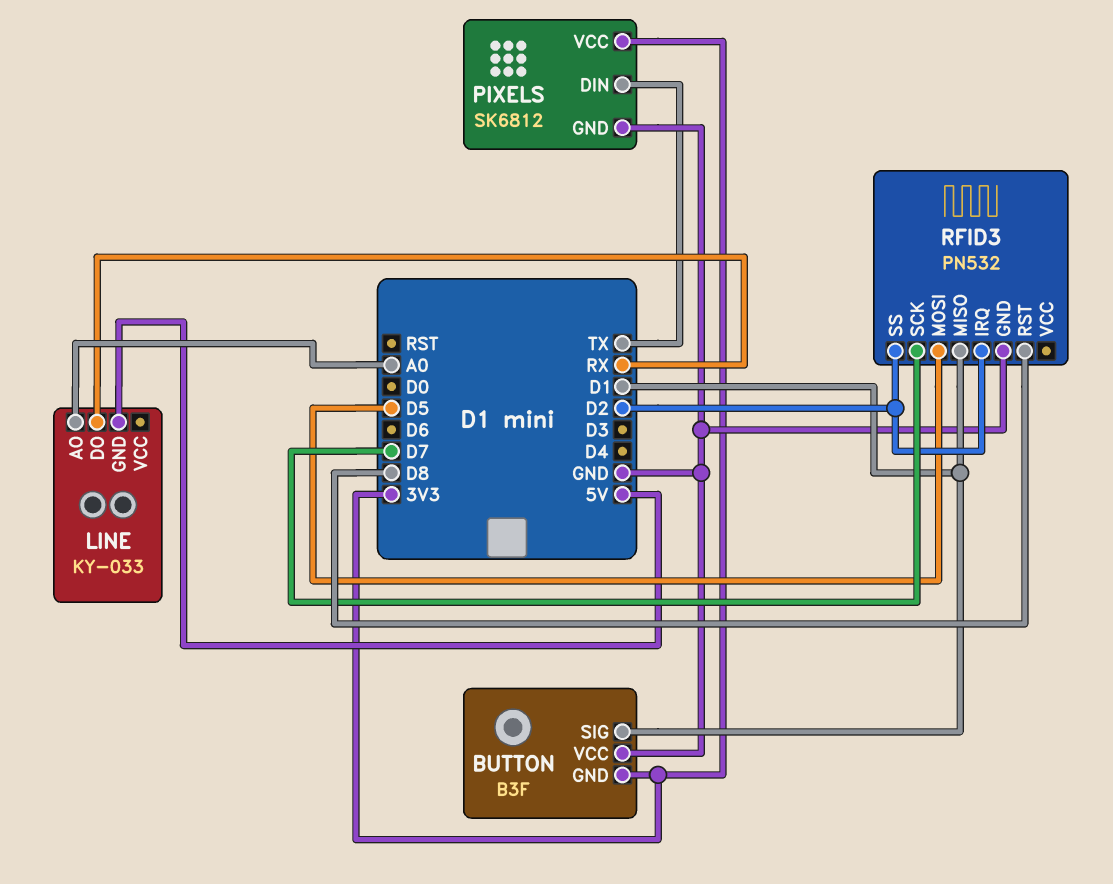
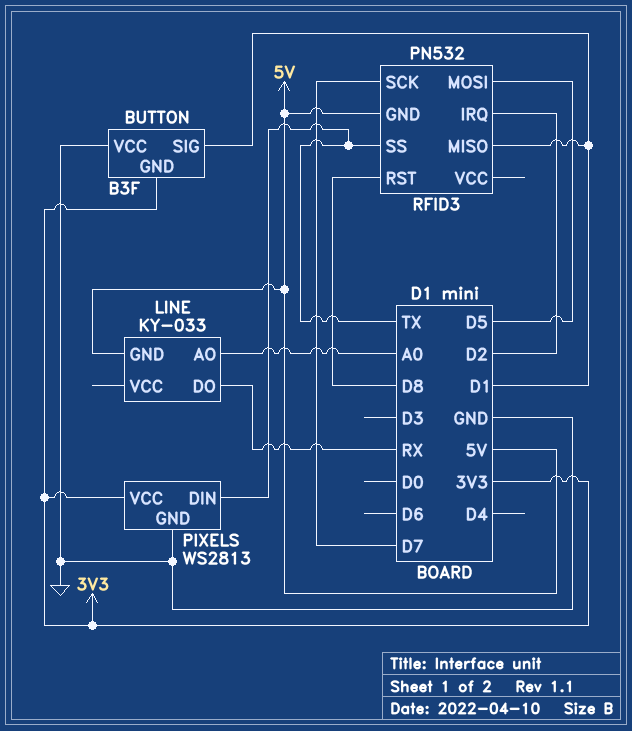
PIXELS: SK6812 -> WS2813
RFID3 pin GND: GND -> 5V
RFID3 pin SS: D2 -> TX

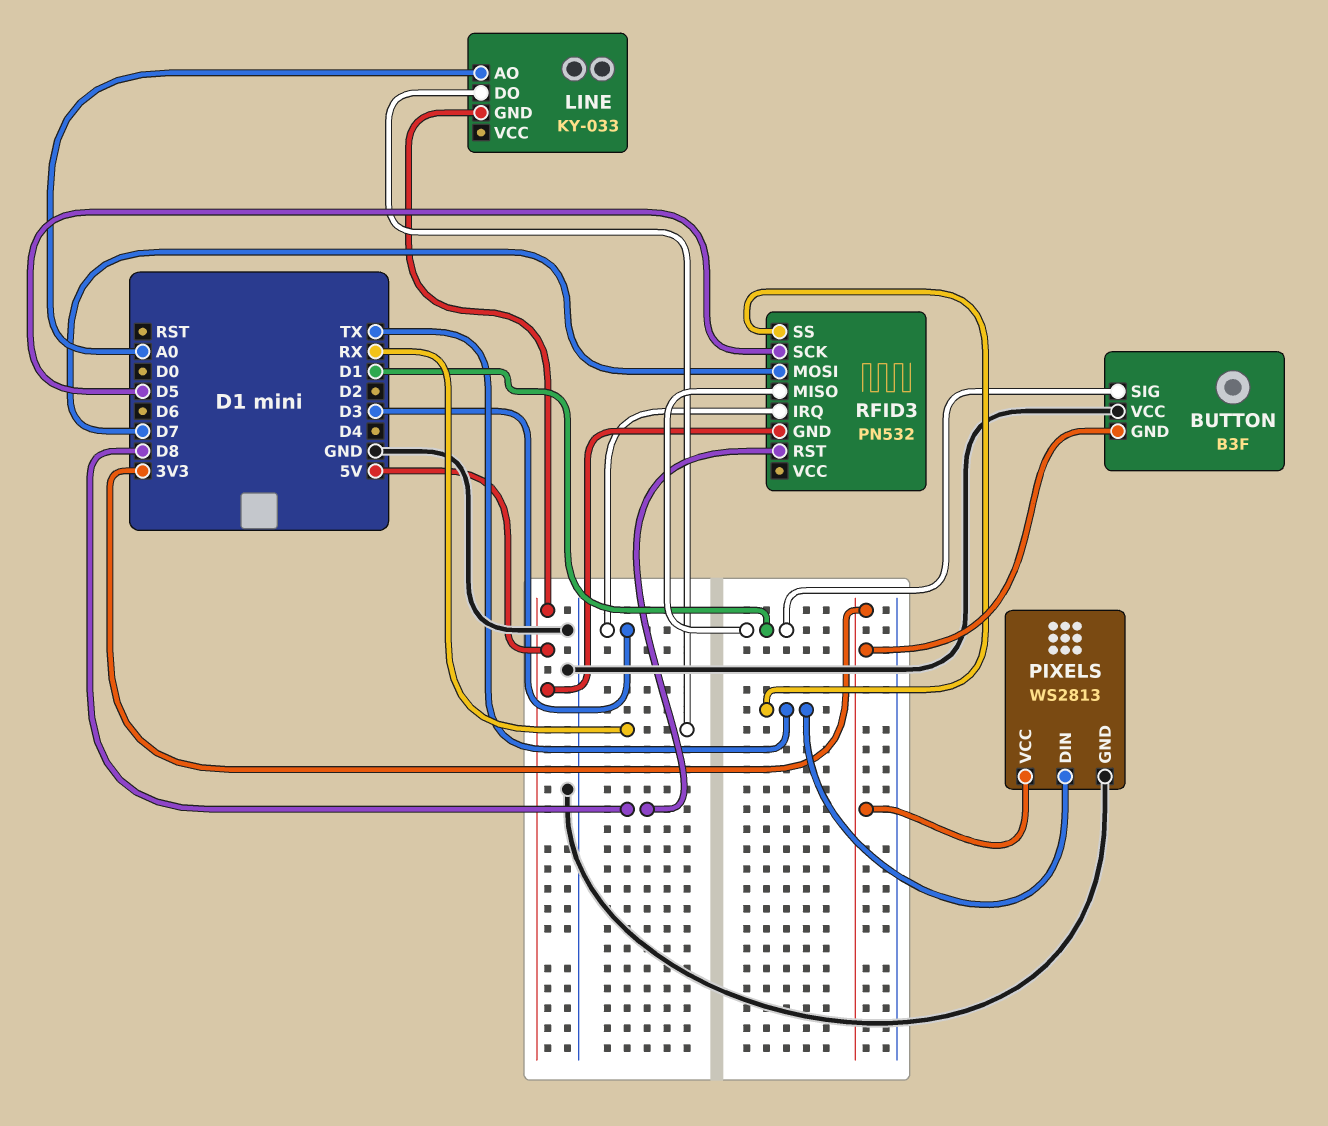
RFID3 pin IRQ: D2 -> D3
RFID3 pin MOSI: D5 -> D7
RFID3 pin SCK: D7 -> D5

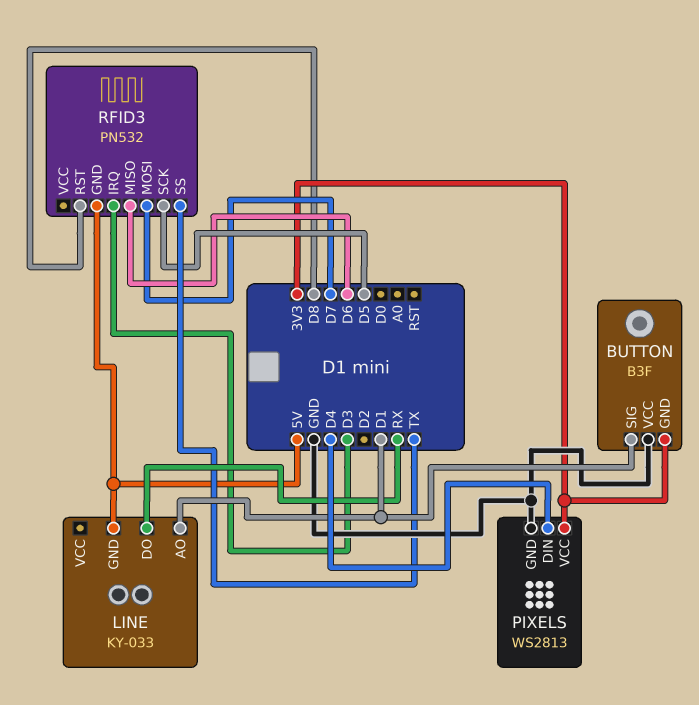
LINE pin AO: A0 -> D1
PIXELS pin DIN: TX -> D4
RFID3 pin MISO: D1 -> D6

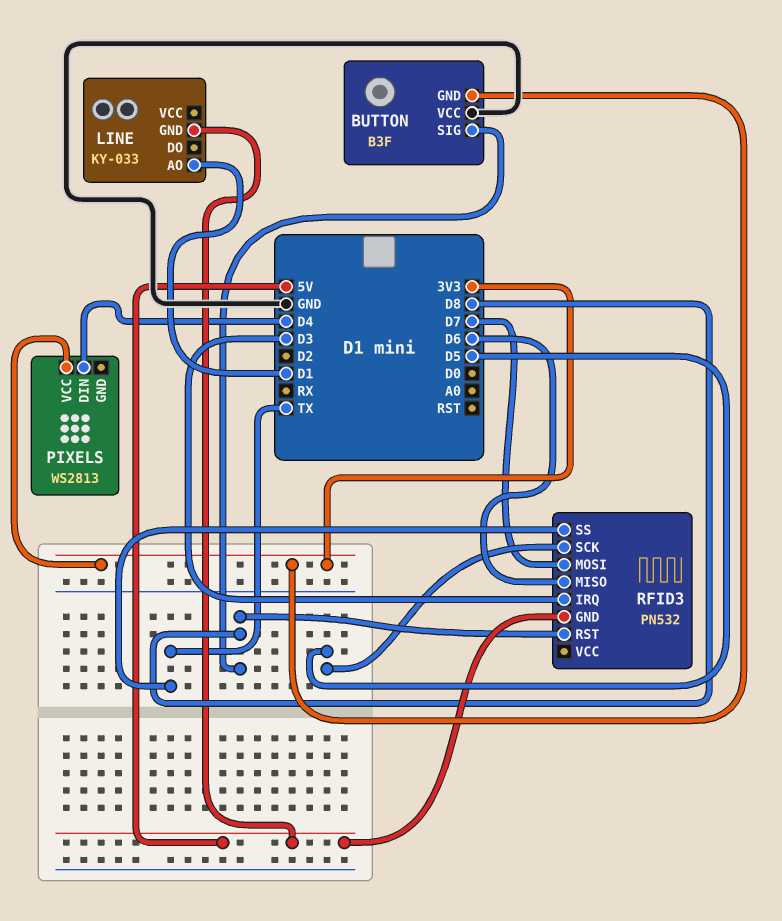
BUTTON pin SIG: D1 -> D8
LINE pin DO: RX -> none
PIXELS pin GND: GND -> none

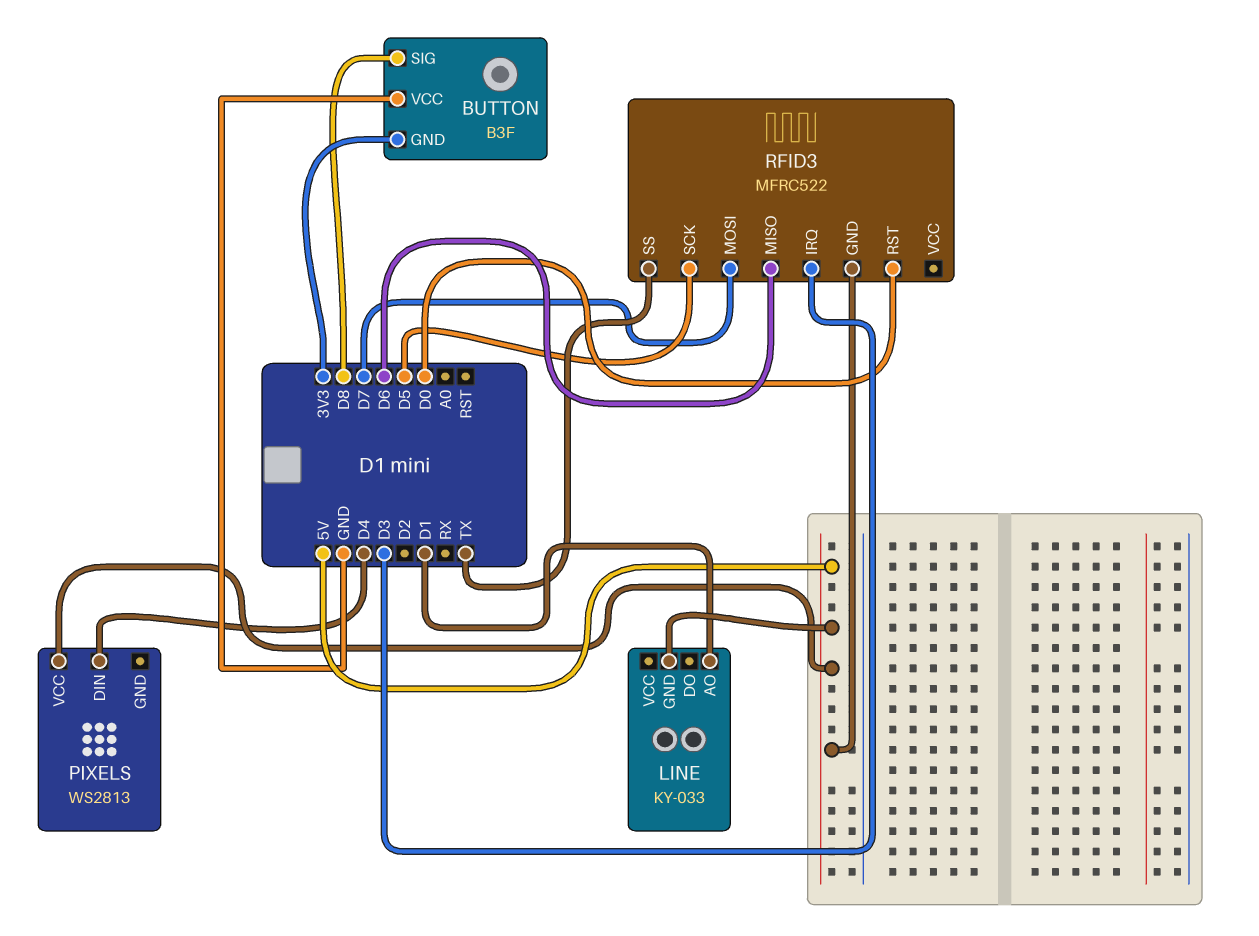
PIXELS pin VCC: 3V3 -> 5V
RFID3: PN532 -> MFRC522
RFID3 pin RST: D8 -> D0

